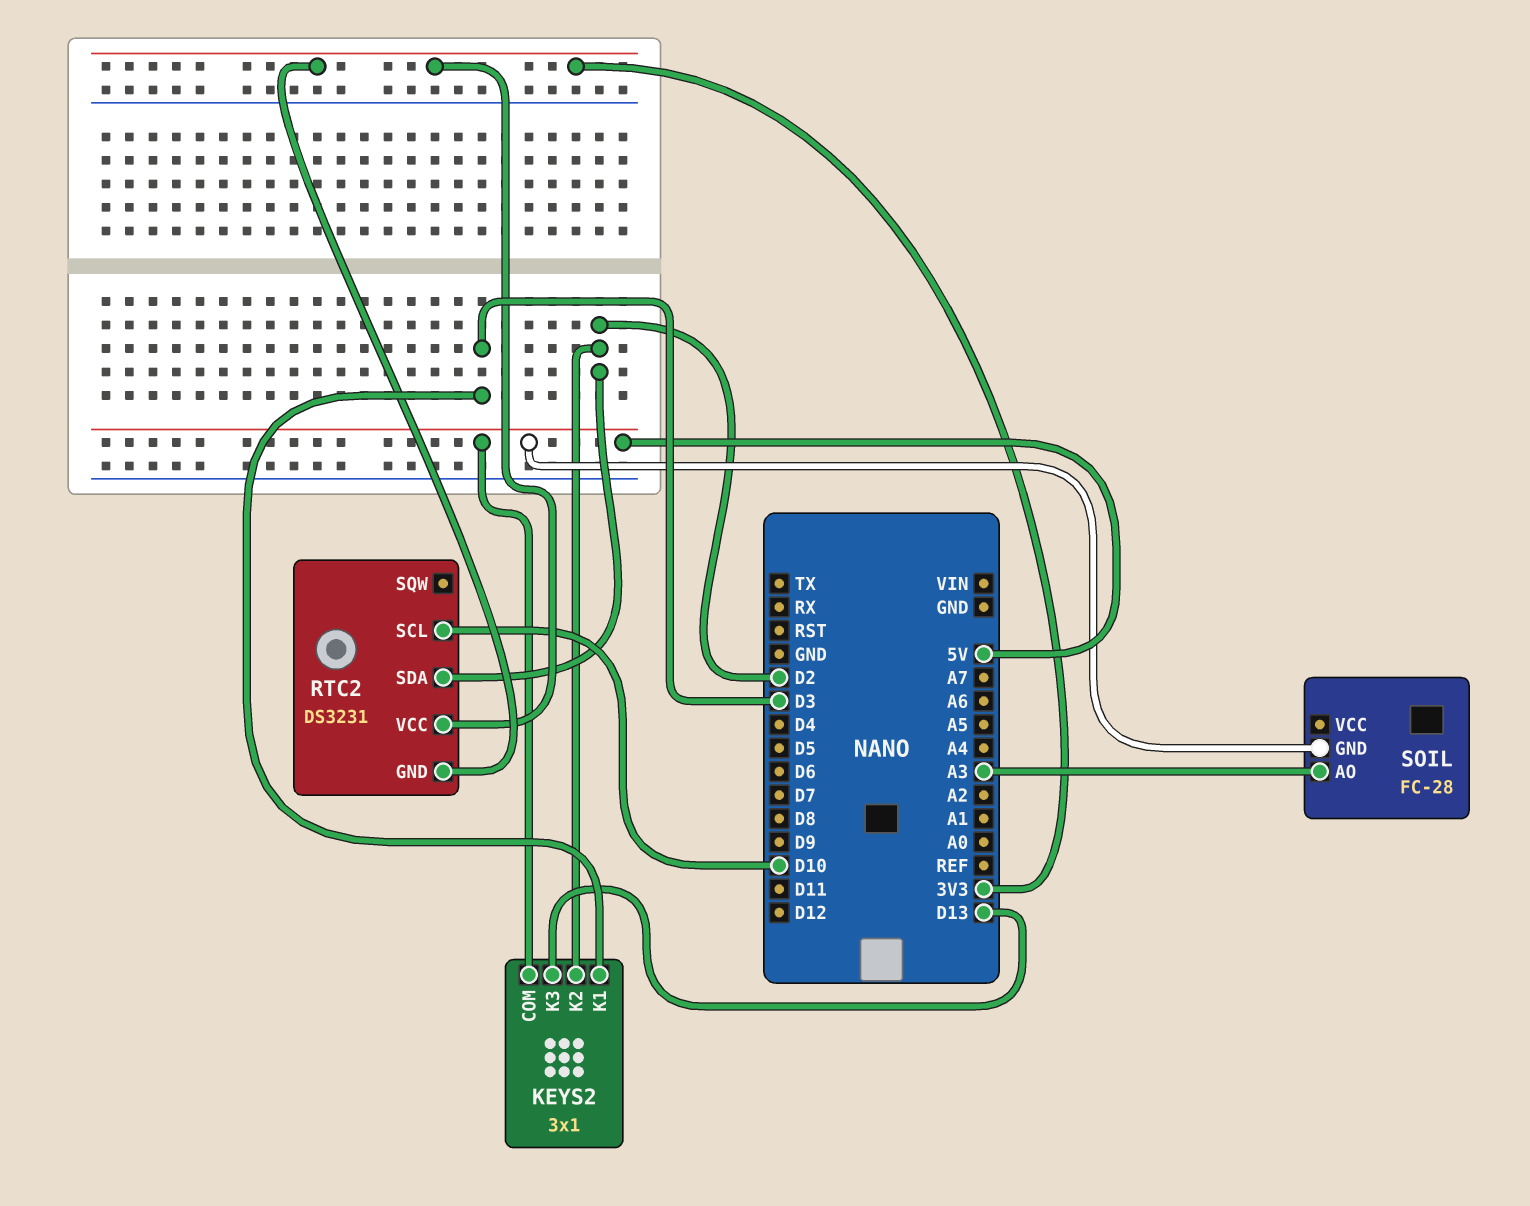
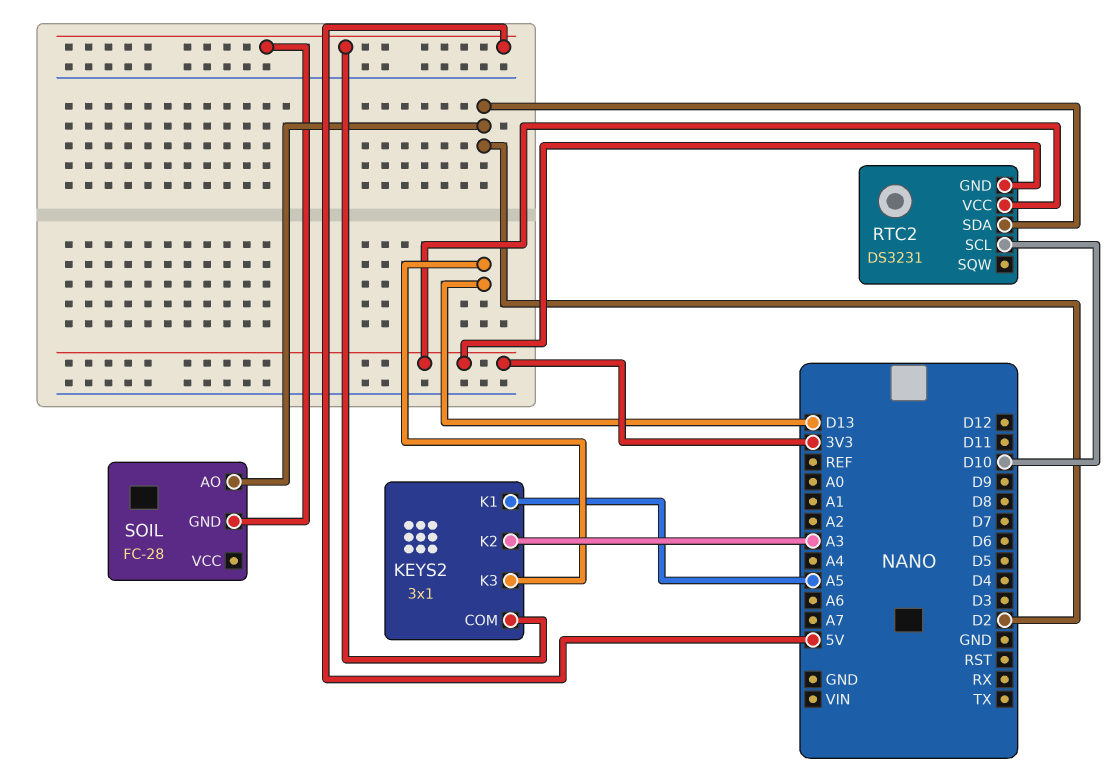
KEYS2 pin K1: D3 -> A5
KEYS2 pin K2: D2 -> A3
SOIL pin AO: A3 -> D2

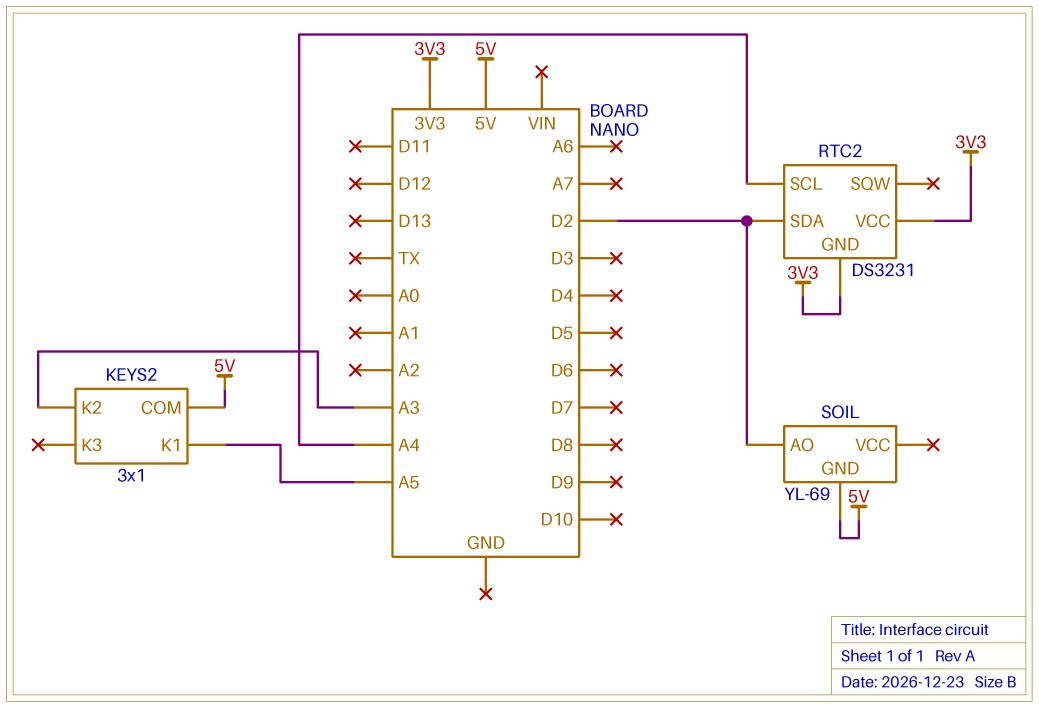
KEYS2 pin K3: D13 -> none
RTC2 pin SCL: D10 -> A4
SOIL: FC-28 -> YL-69

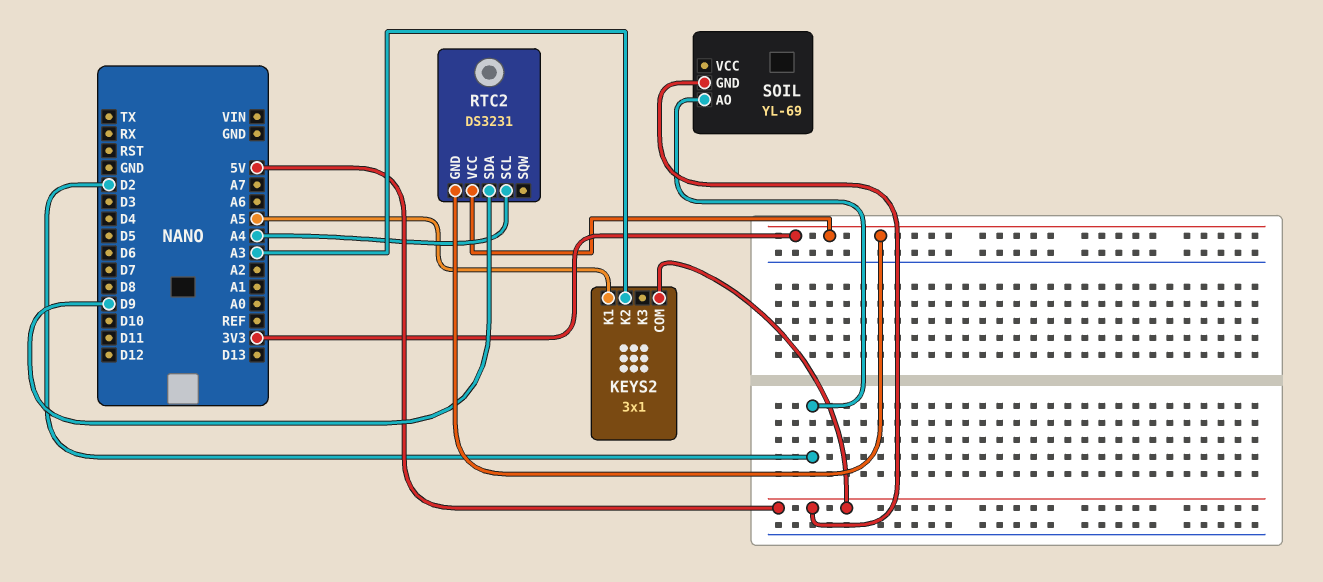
RTC2 pin SDA: D2 -> D9

